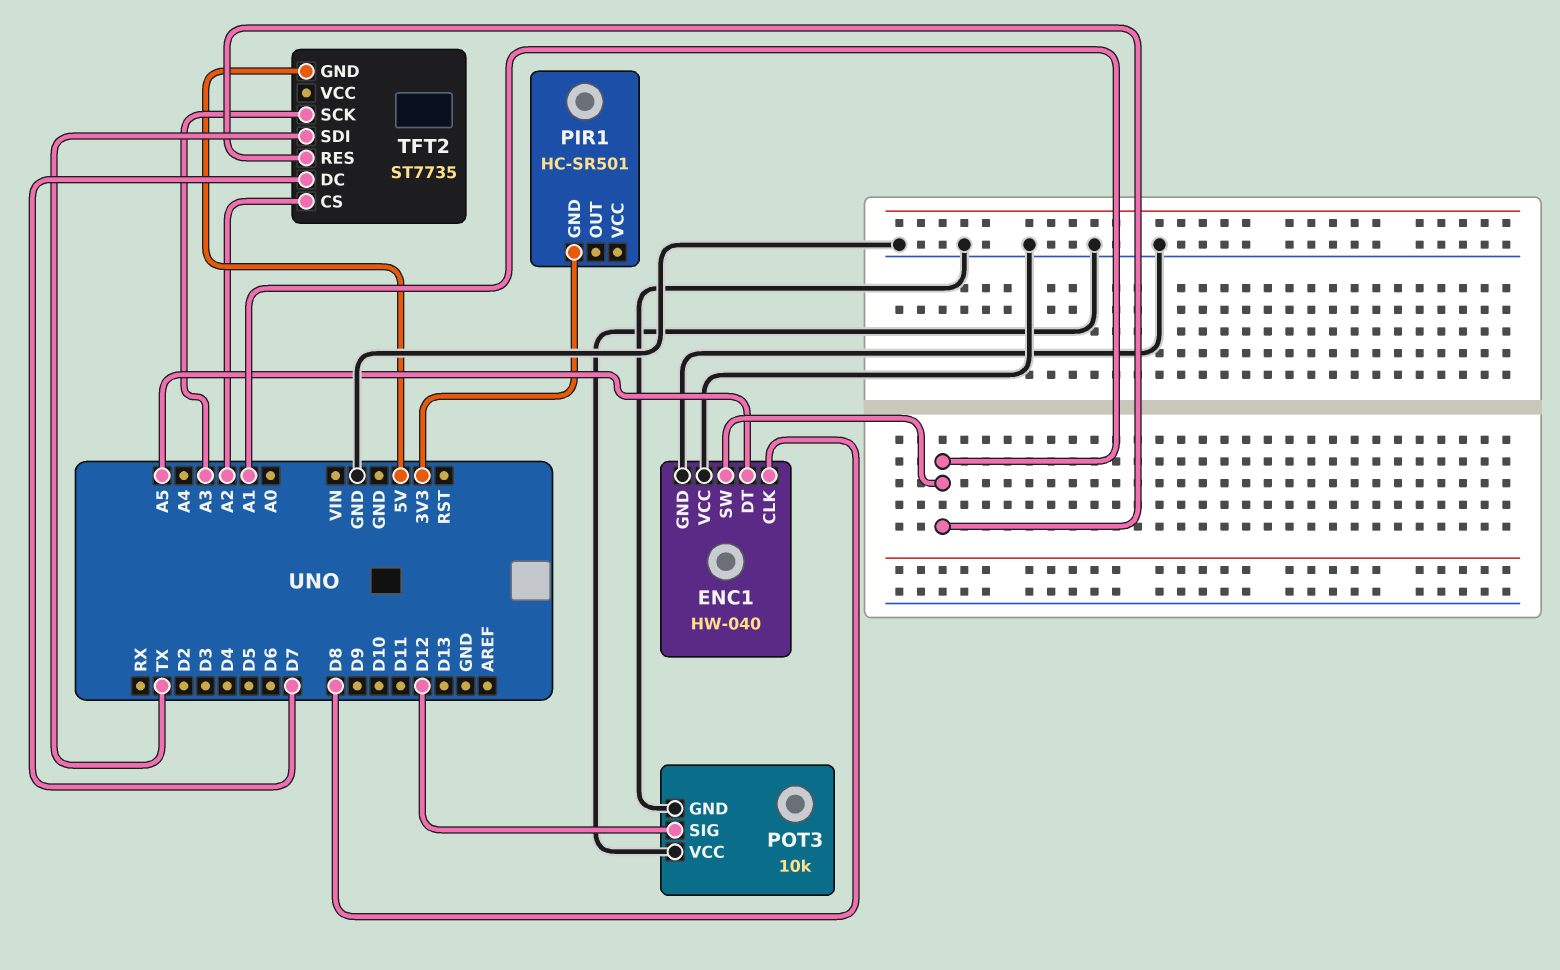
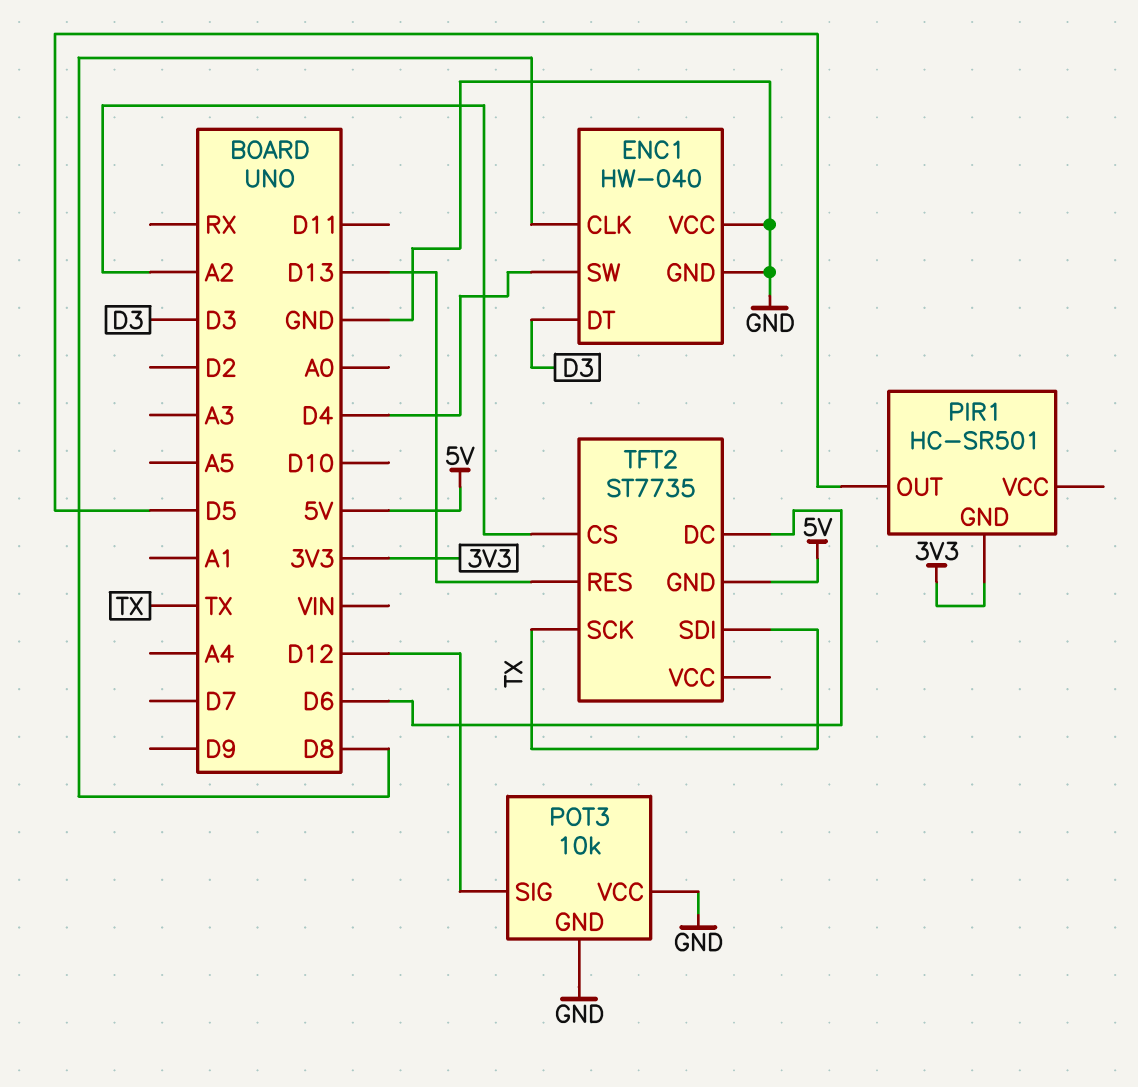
ENC1 pin DT: A5 -> D3
ENC1 pin SW: A1 -> D4
PIR1 pin OUT: none -> D5
TFT2 pin DC: D7 -> D6
TFT2 pin RES: A1 -> D13
TFT2 pin SCK: A3 -> TX

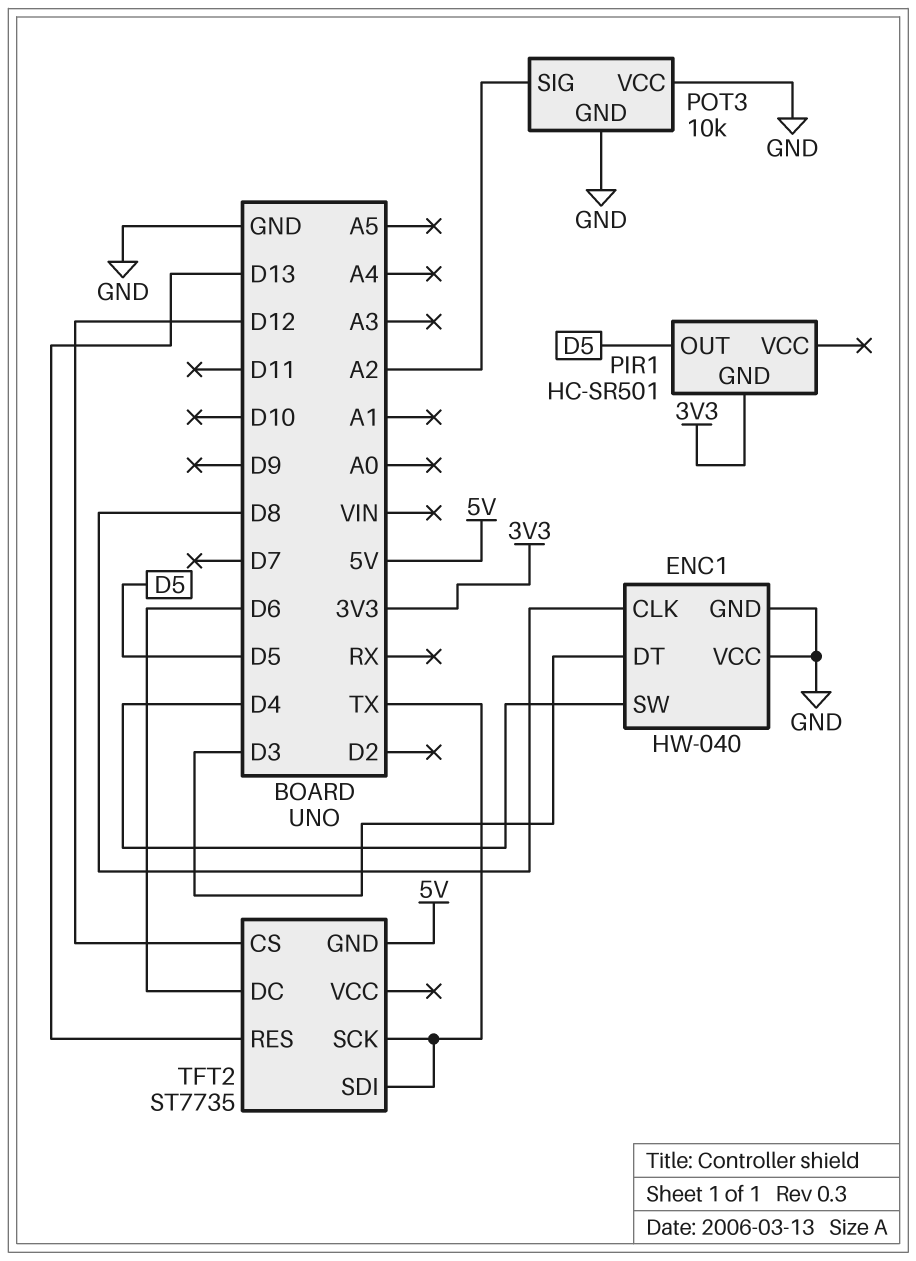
POT3 pin SIG: D12 -> A2
TFT2 pin CS: A2 -> D12

